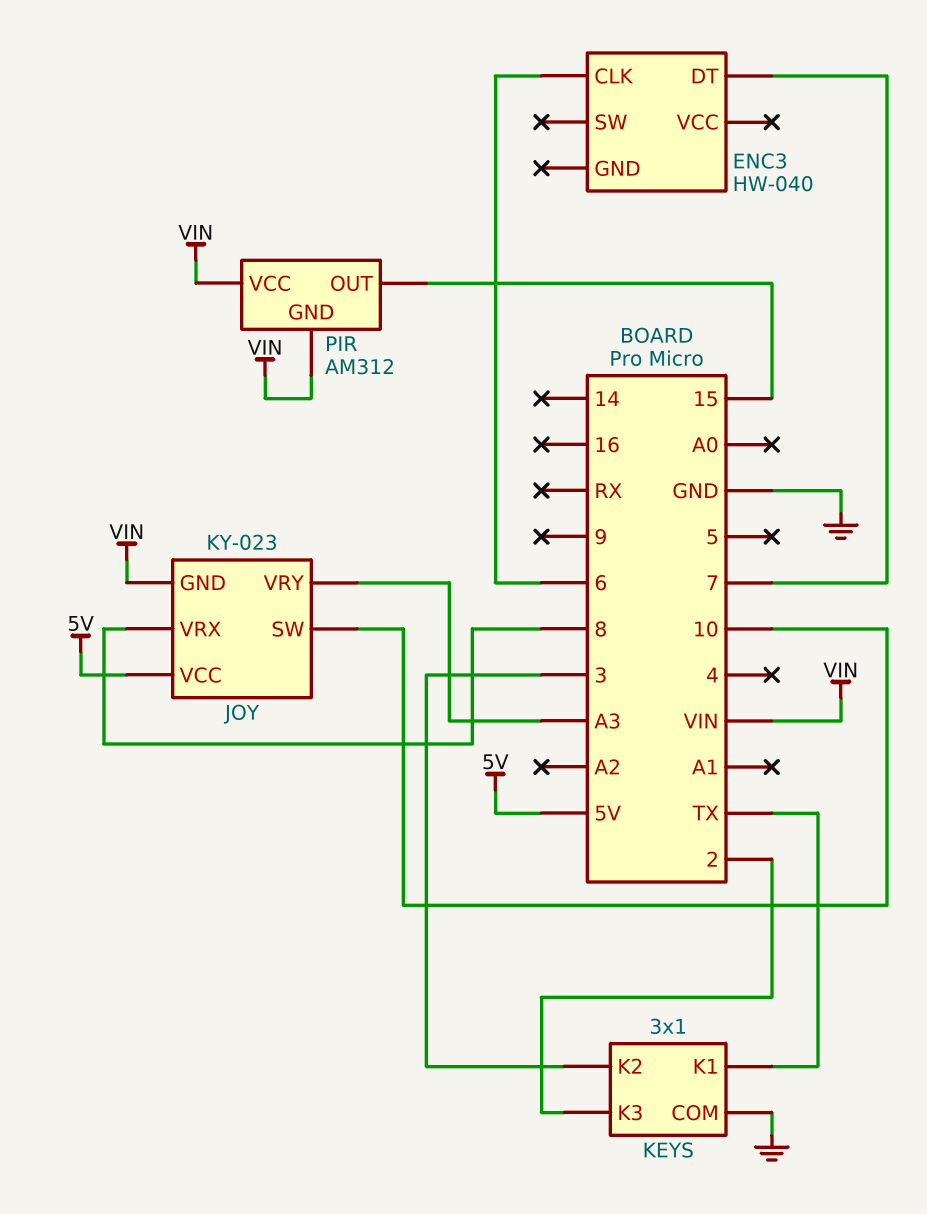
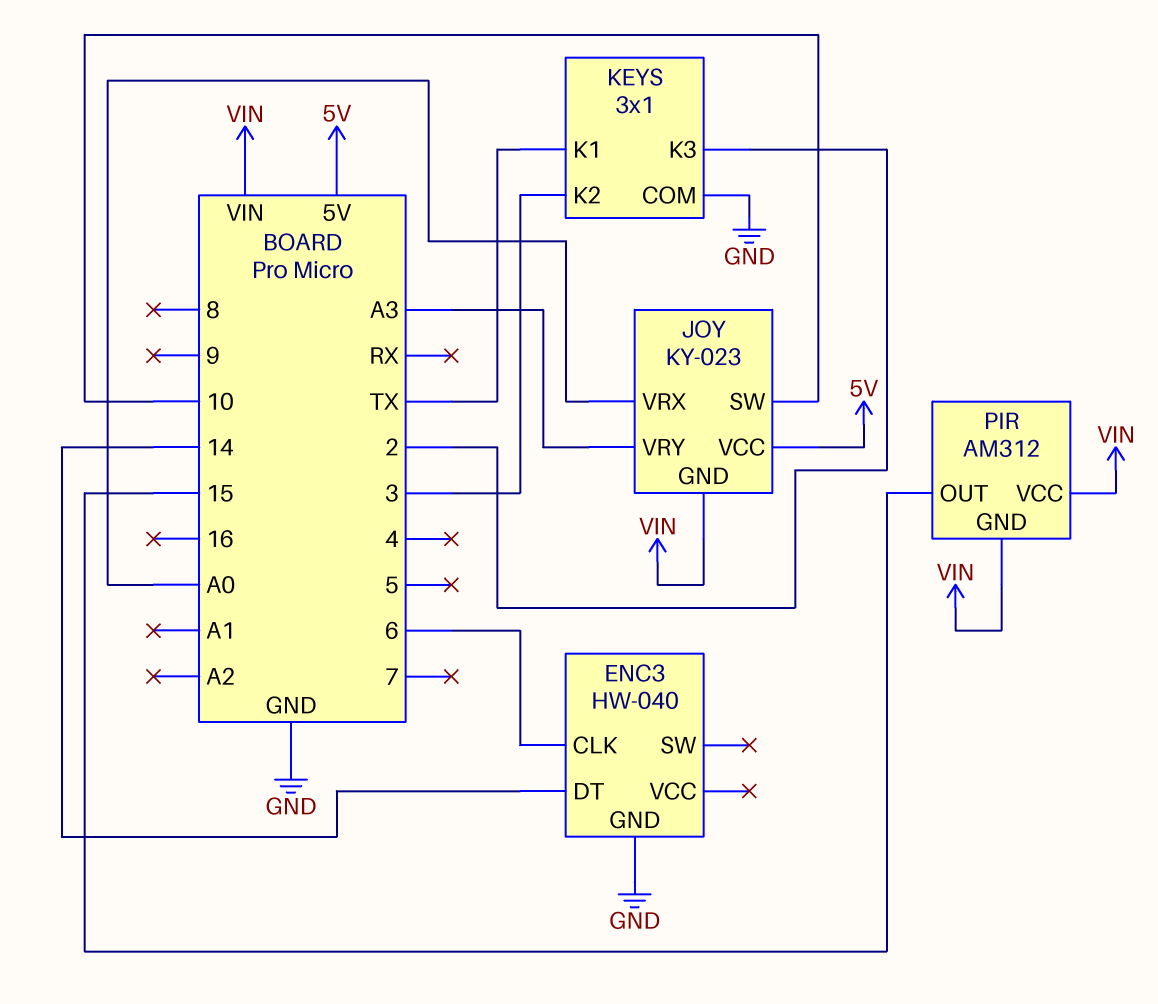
ENC3 pin DT: 7 -> 14
ENC3 pin GND: none -> GND
JOY pin VRX: 8 -> A0

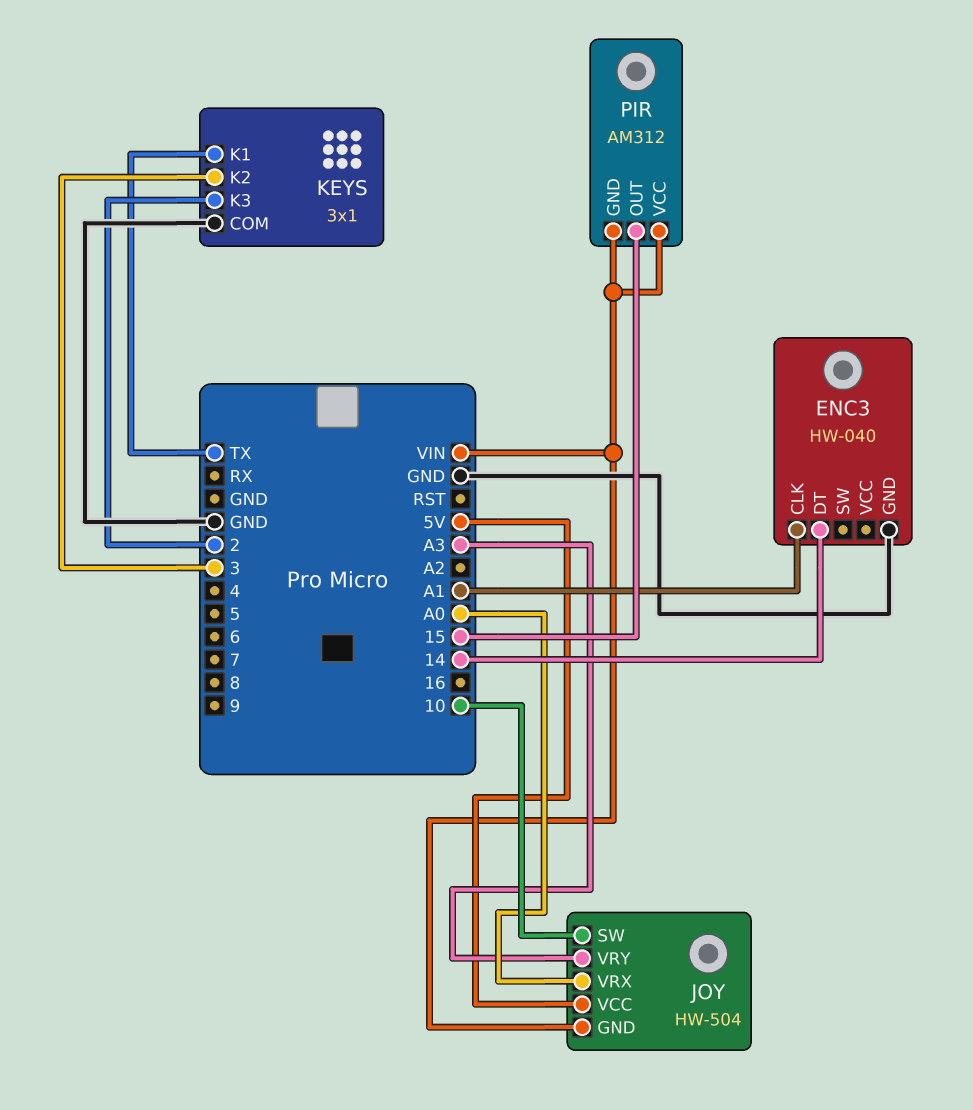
ENC3 pin CLK: 6 -> A1
JOY: KY-023 -> HW-504

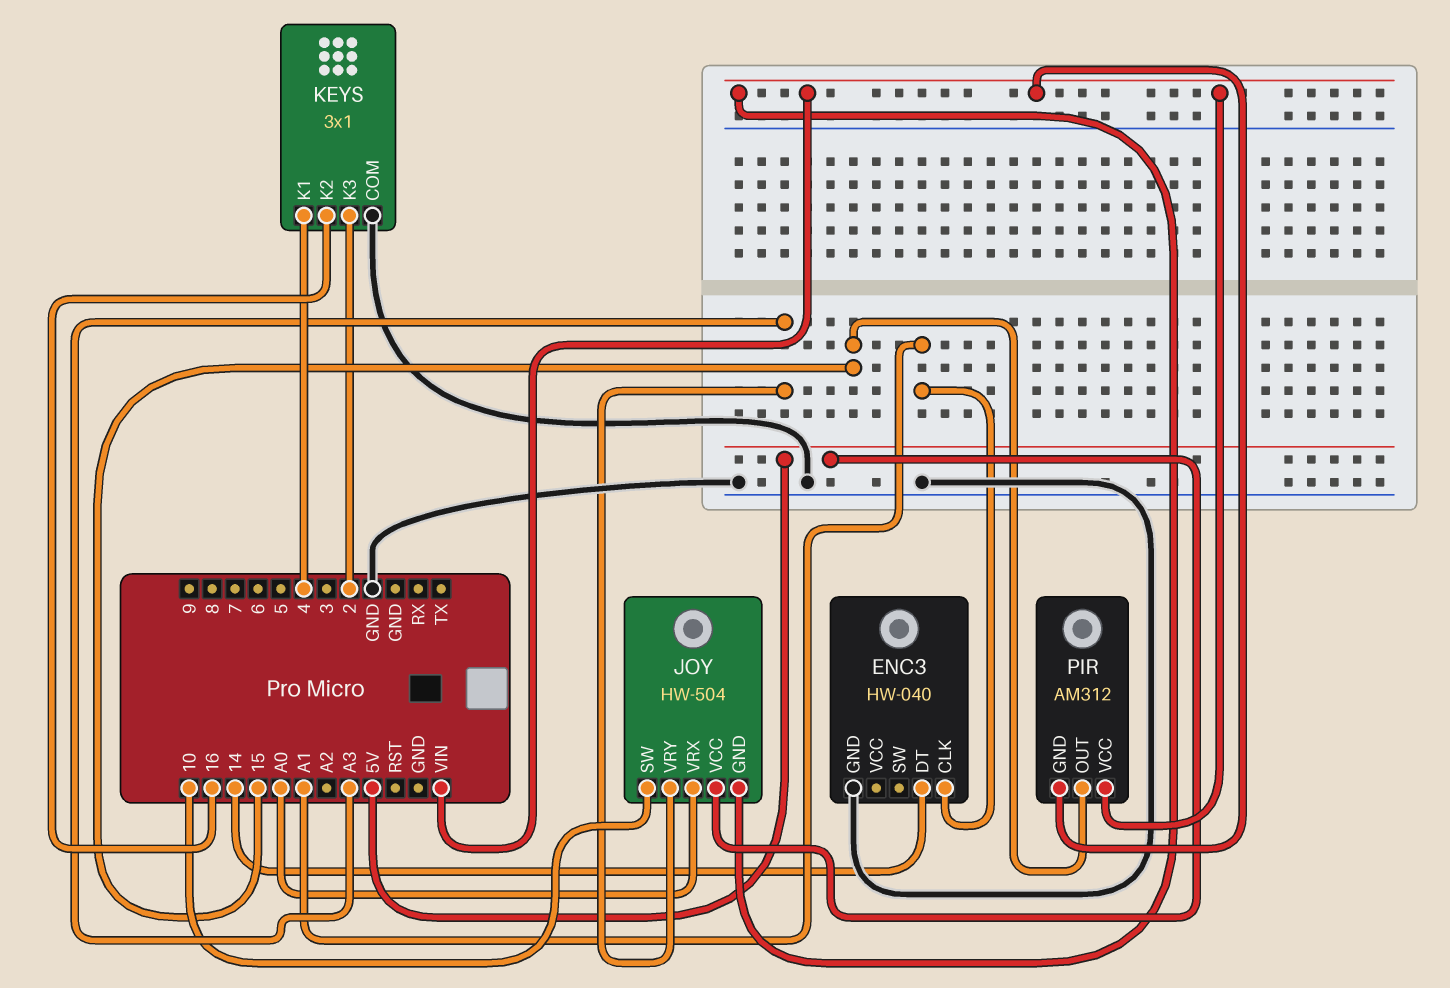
KEYS pin K1: TX -> 4
KEYS pin K2: 3 -> 16

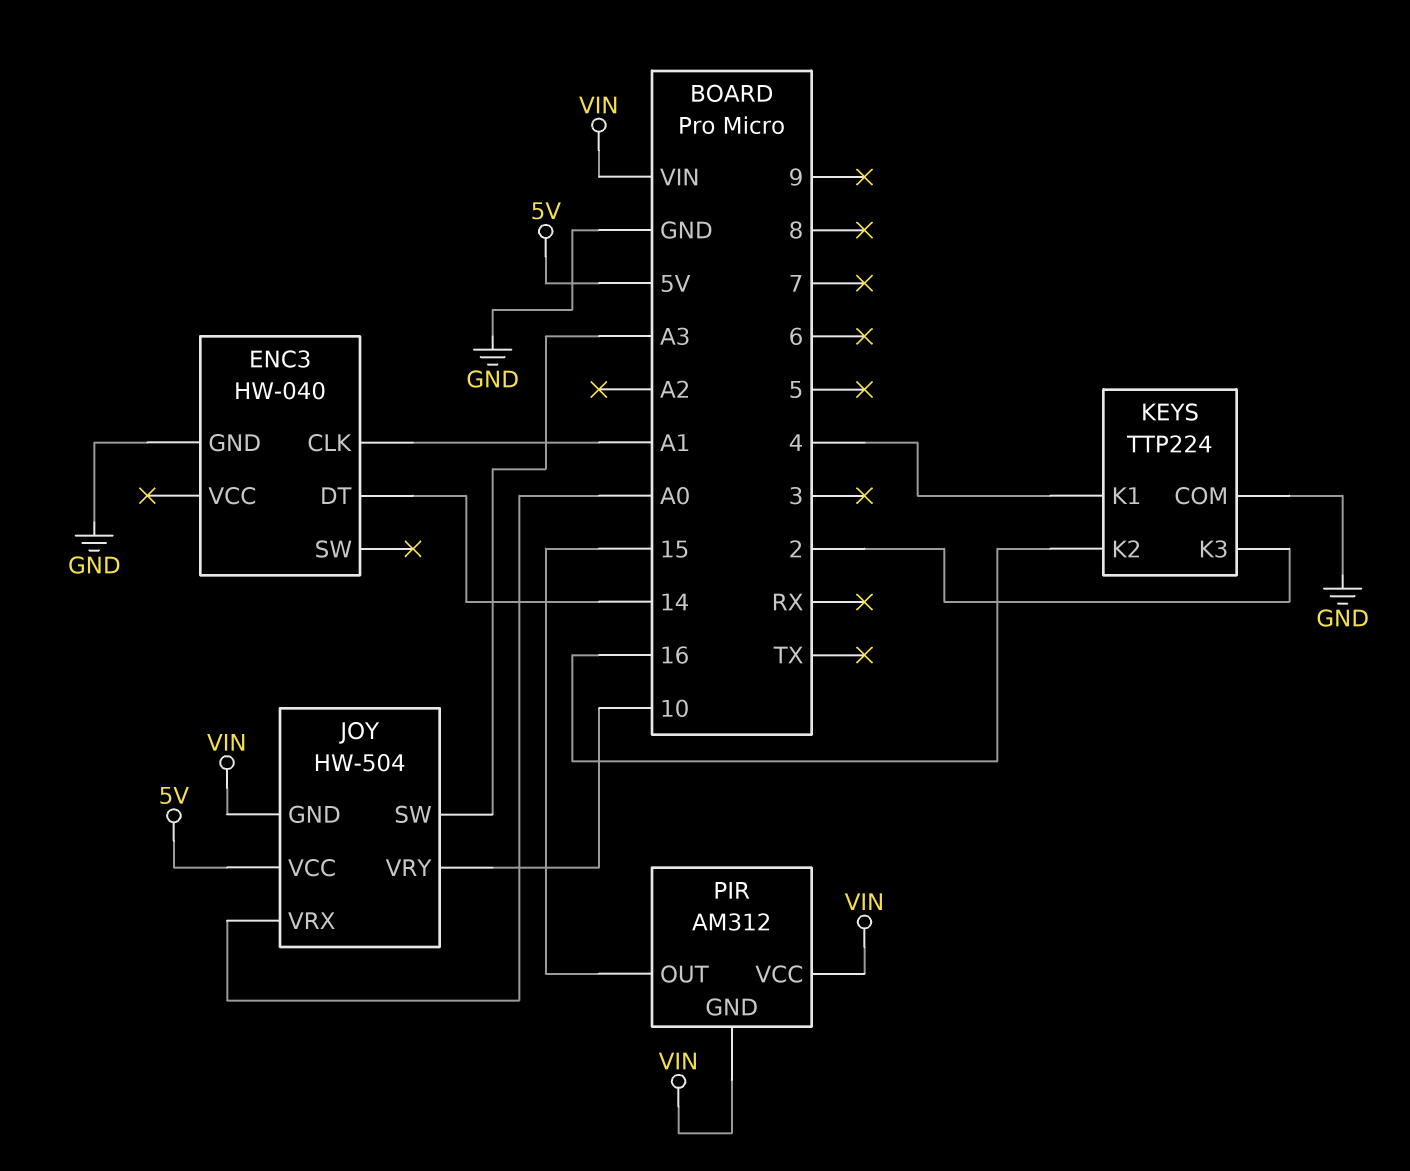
JOY pin SW: 10 -> A3
JOY pin VRY: A3 -> 10
KEYS: 3x1 -> TTP224

